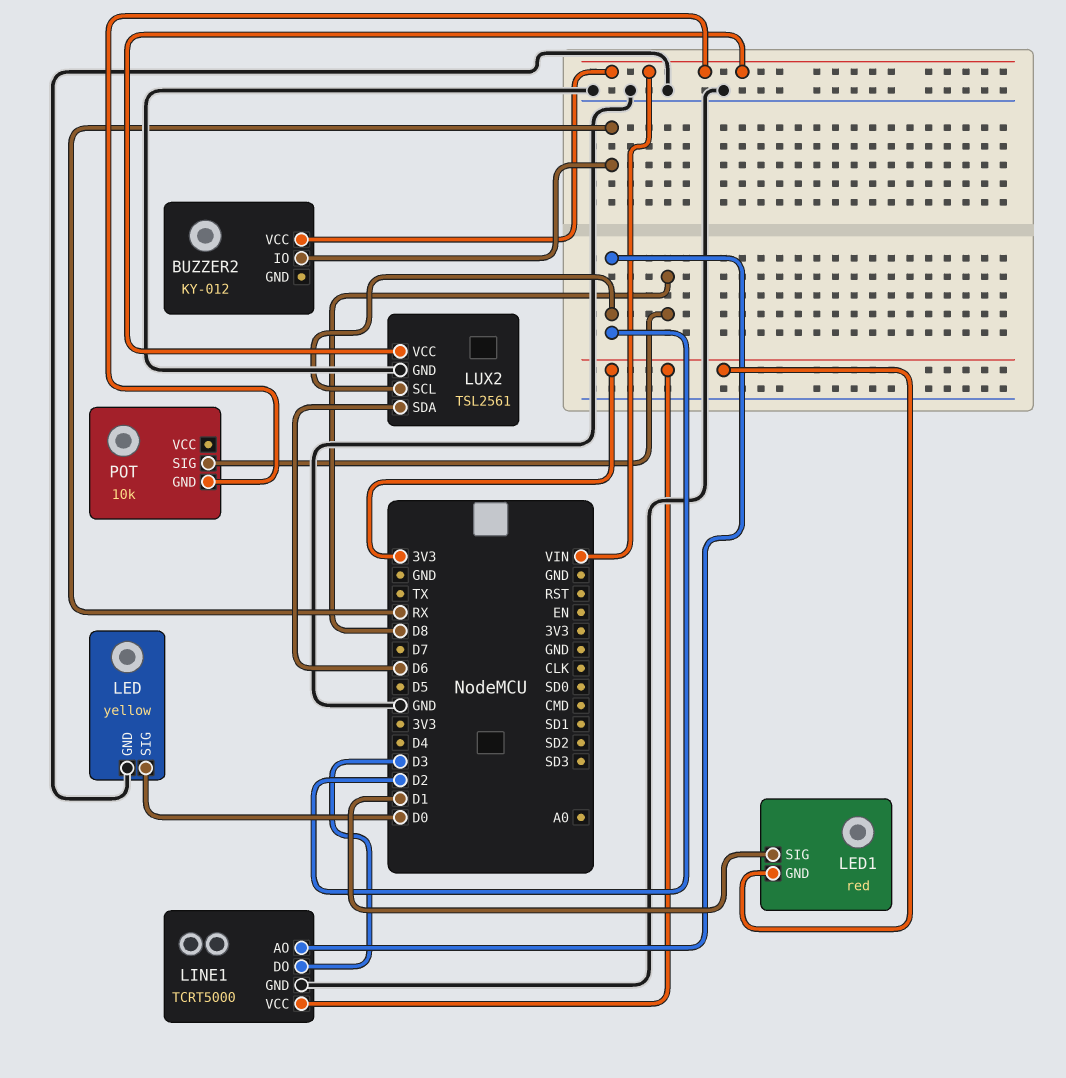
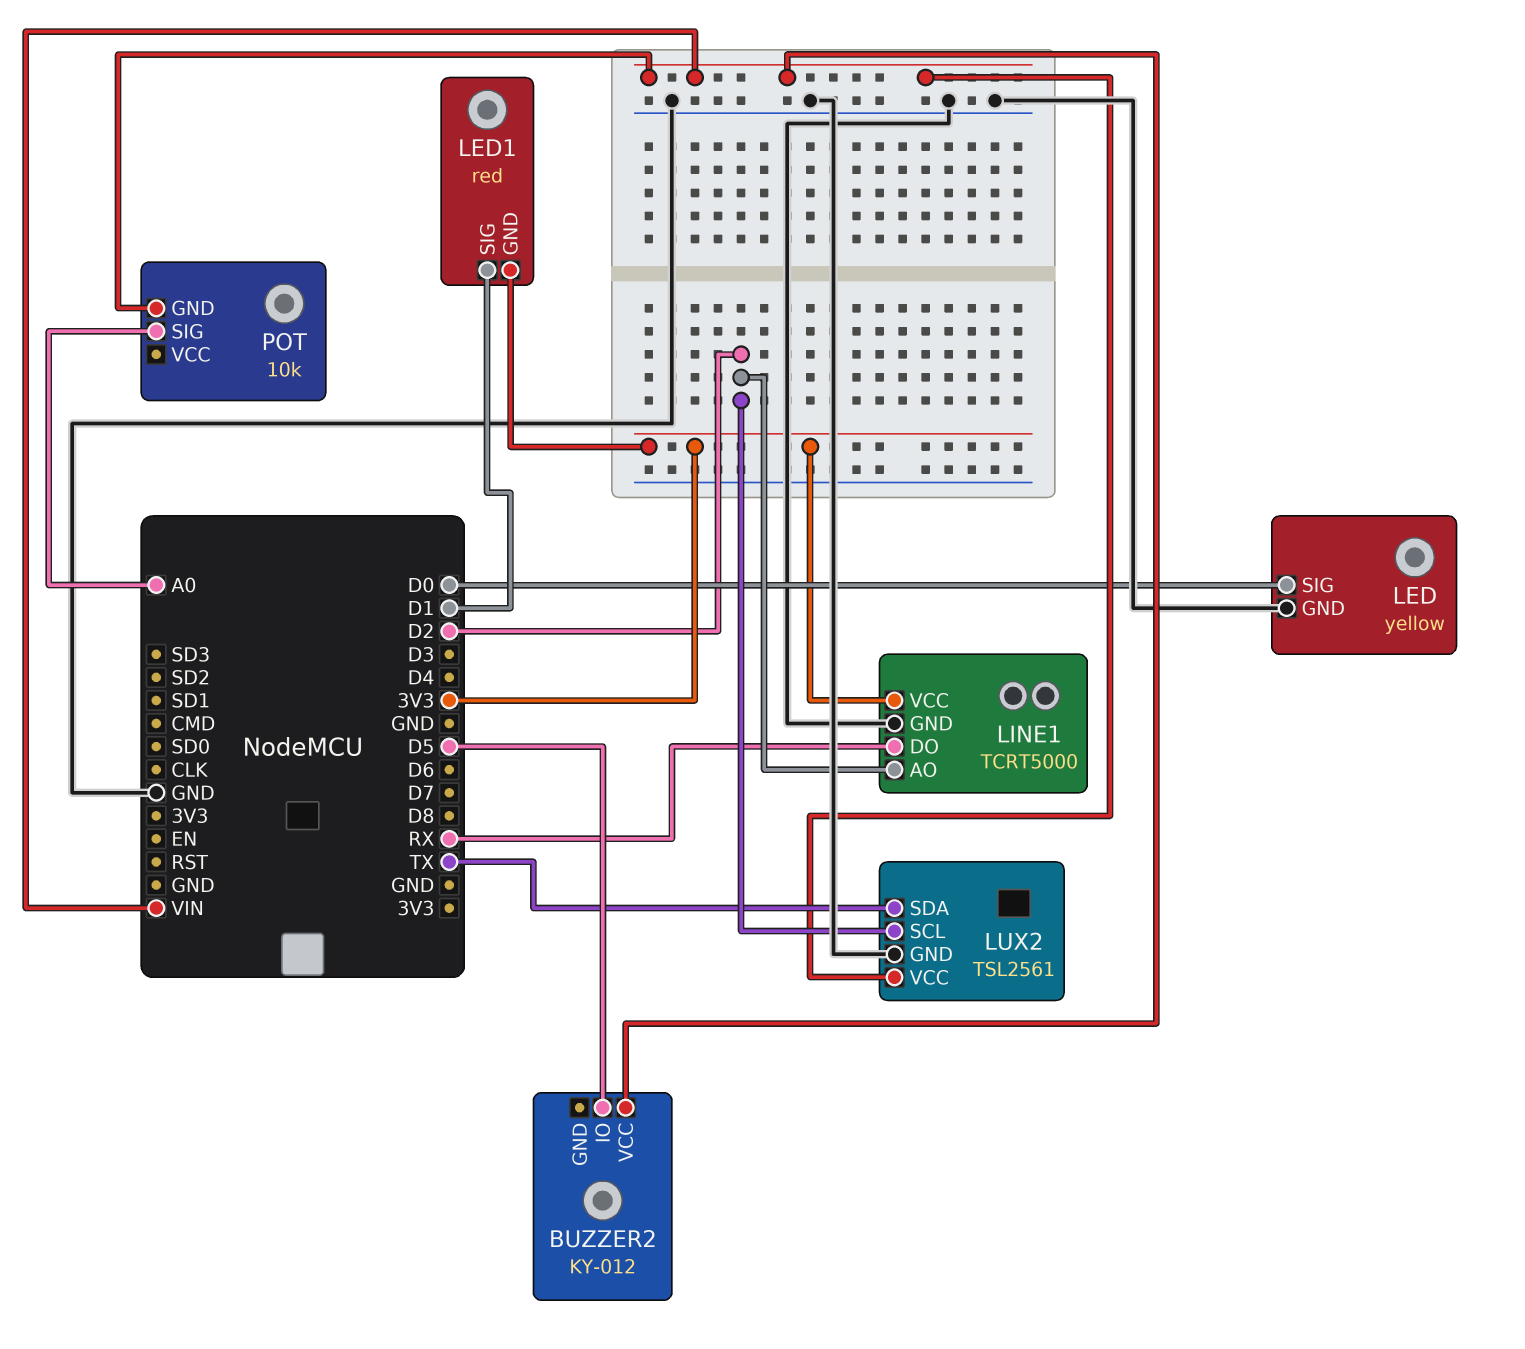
BUZZER2 pin IO: RX -> D5
LINE1 pin DO: D3 -> RX
LUX2 pin SDA: D6 -> TX
POT pin SIG: D8 -> A0

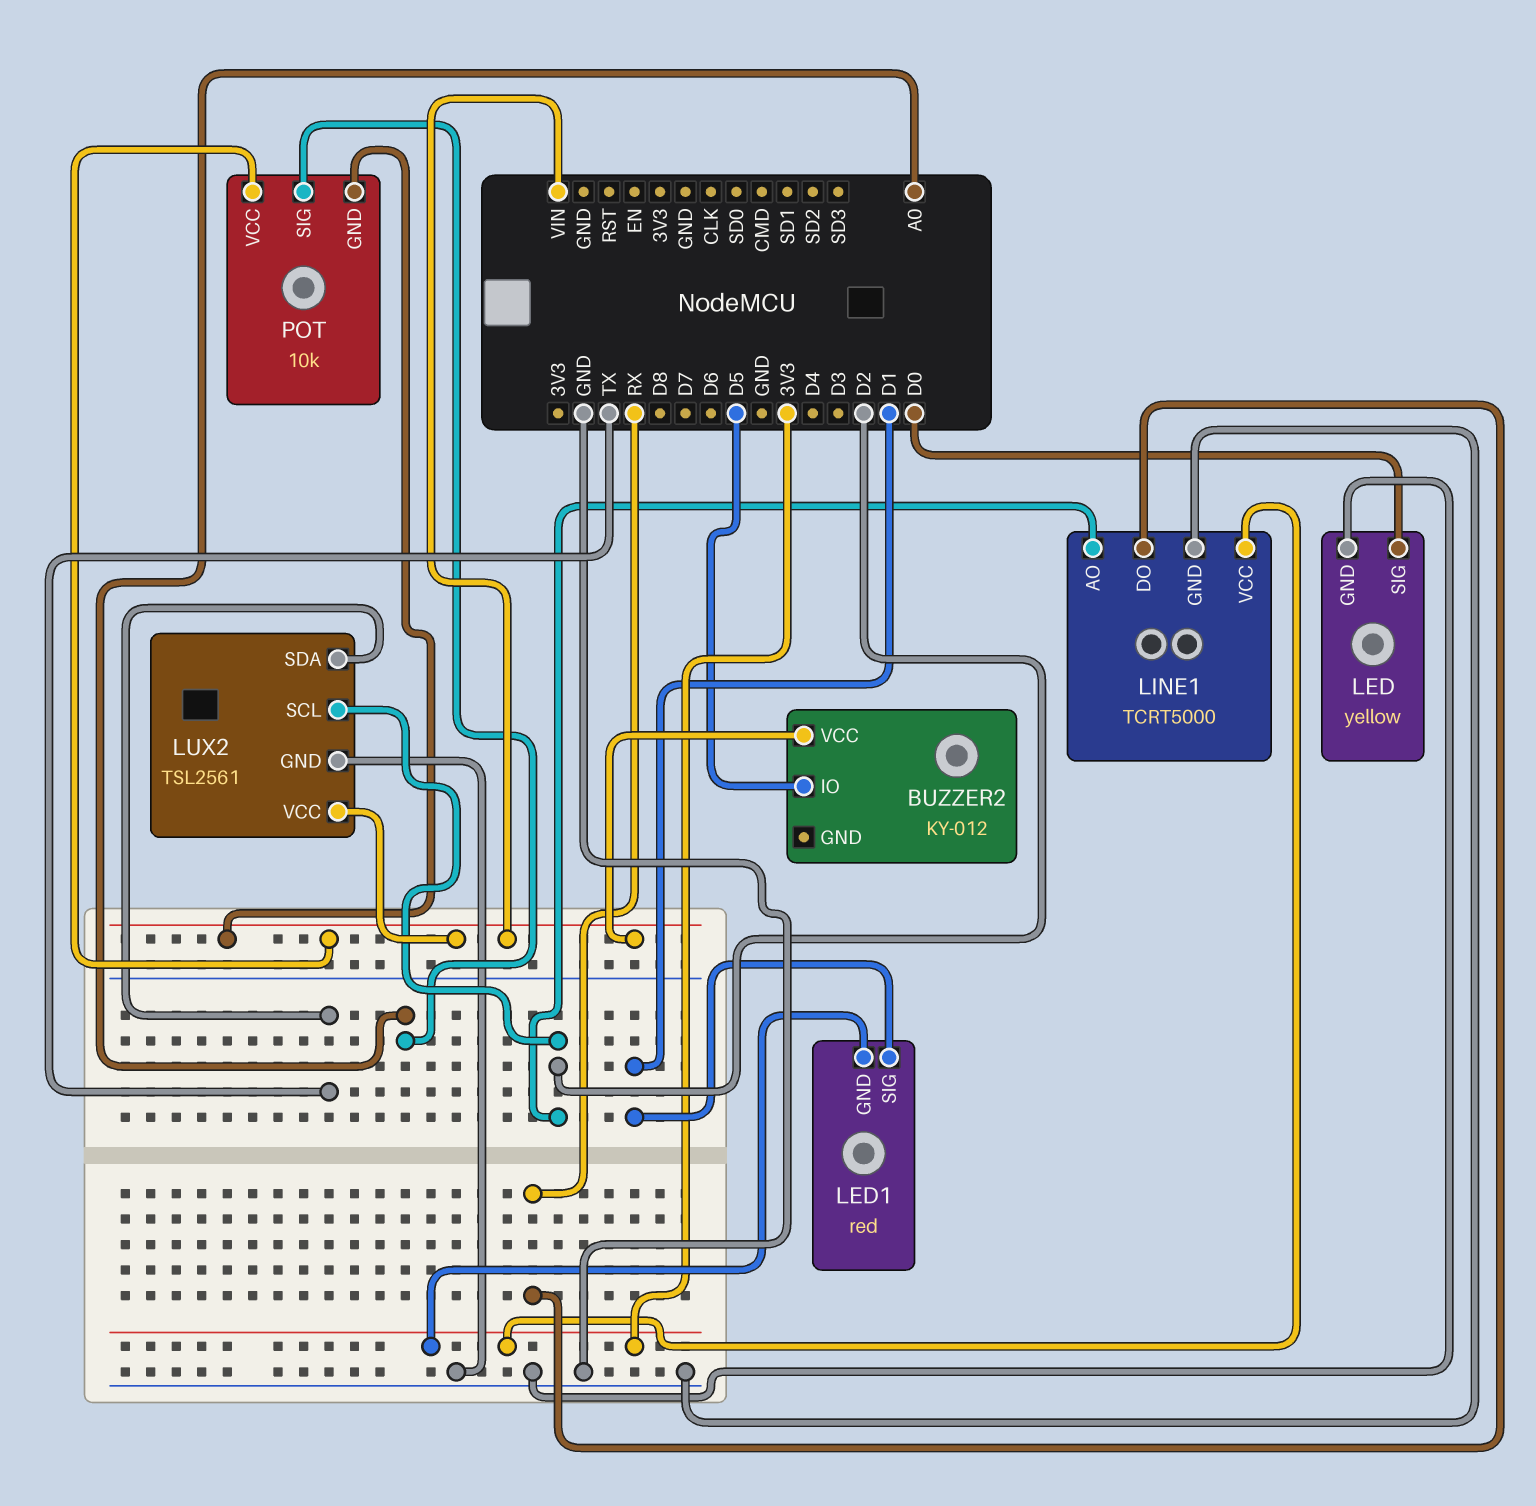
POT pin VCC: none -> VIN

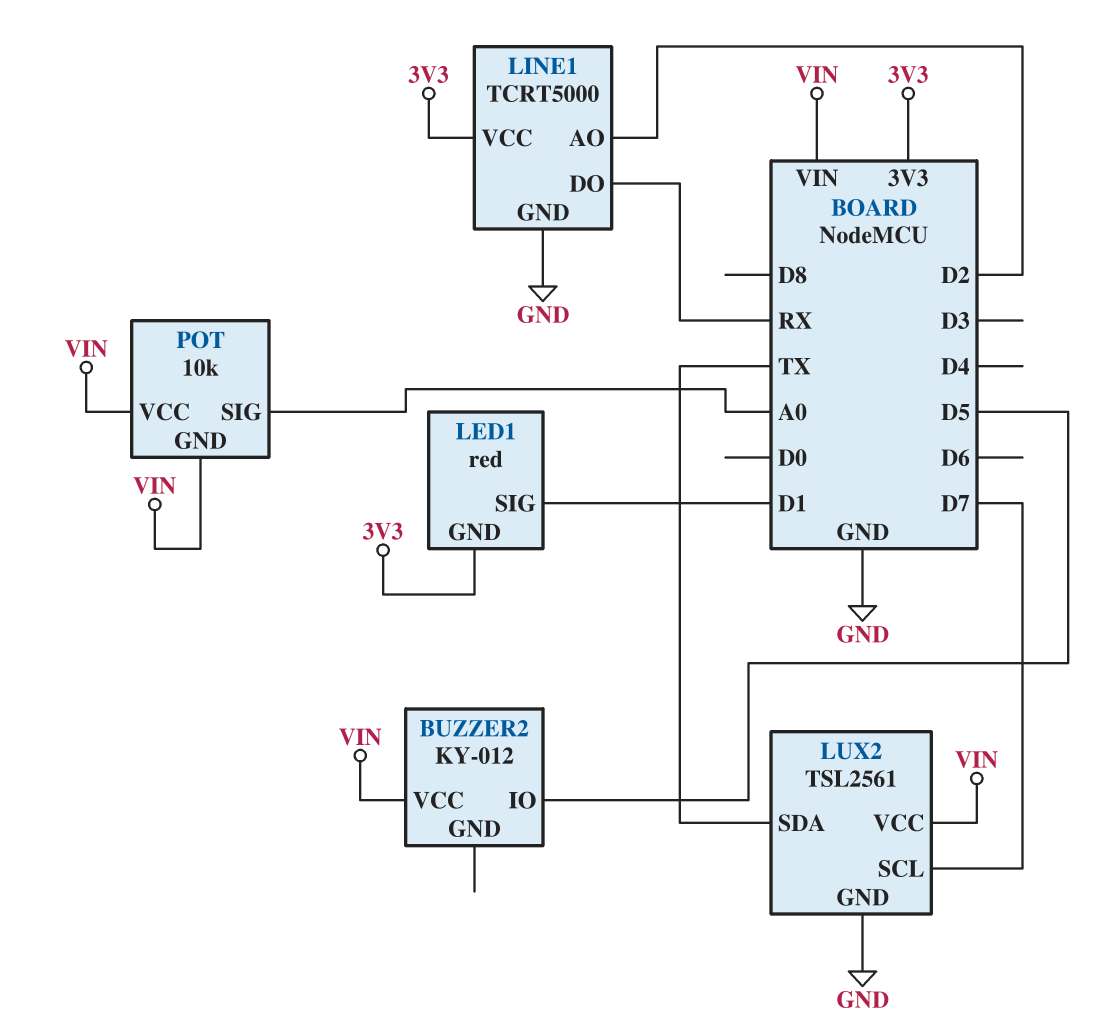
LED: yellow -> none
LED pin GND: GND -> none
LED pin SIG: D0 -> none
LUX2 pin SCL: D2 -> D7

